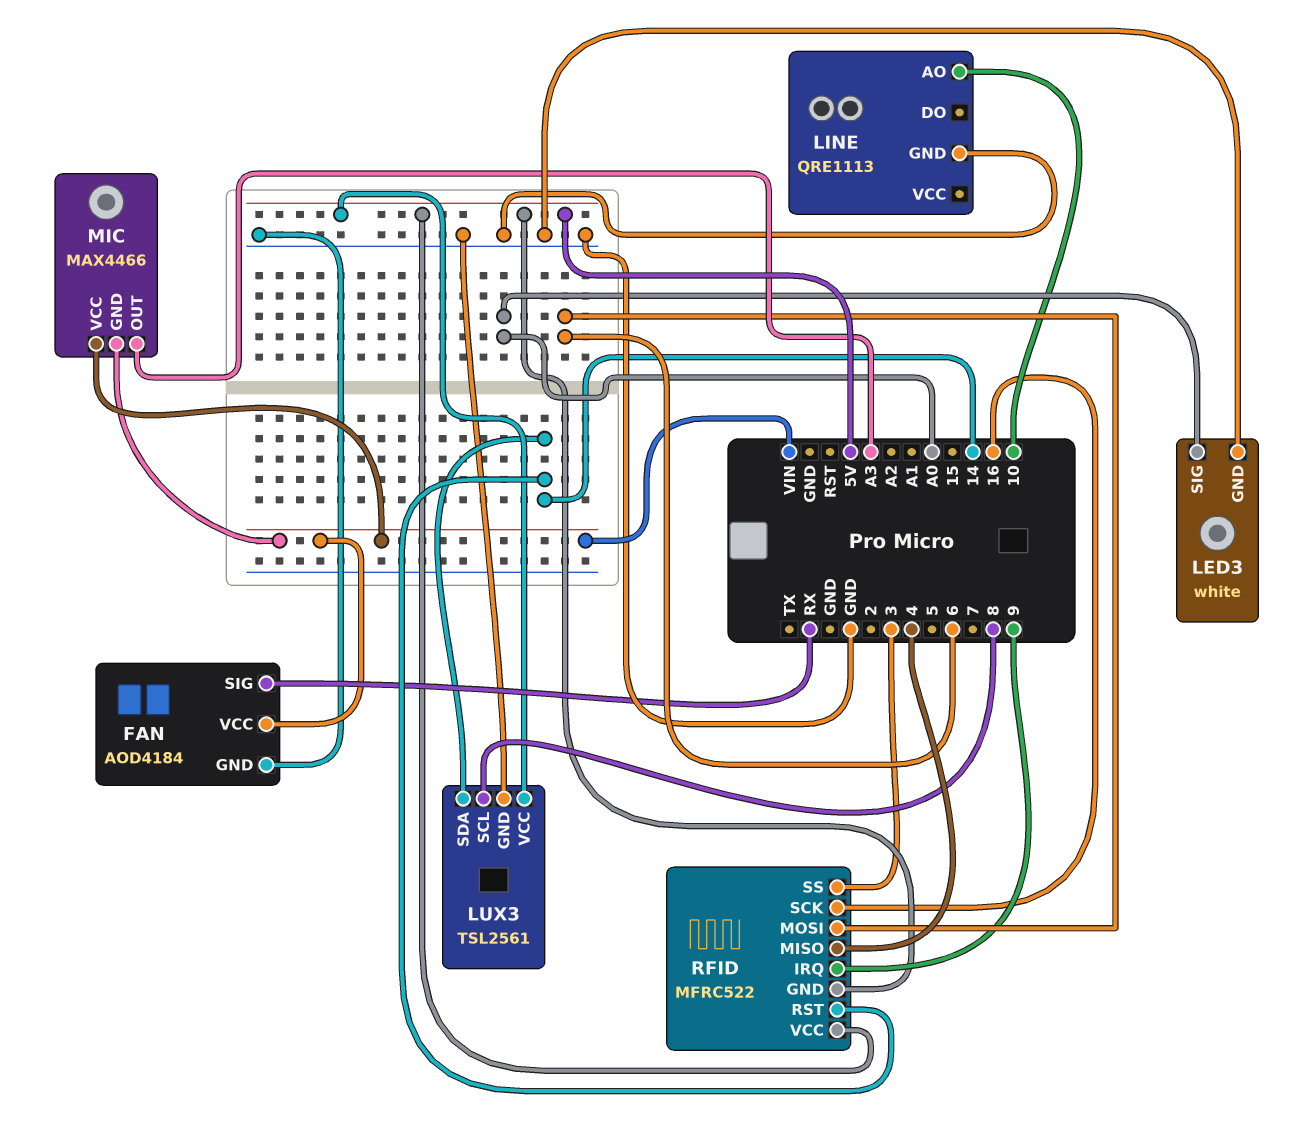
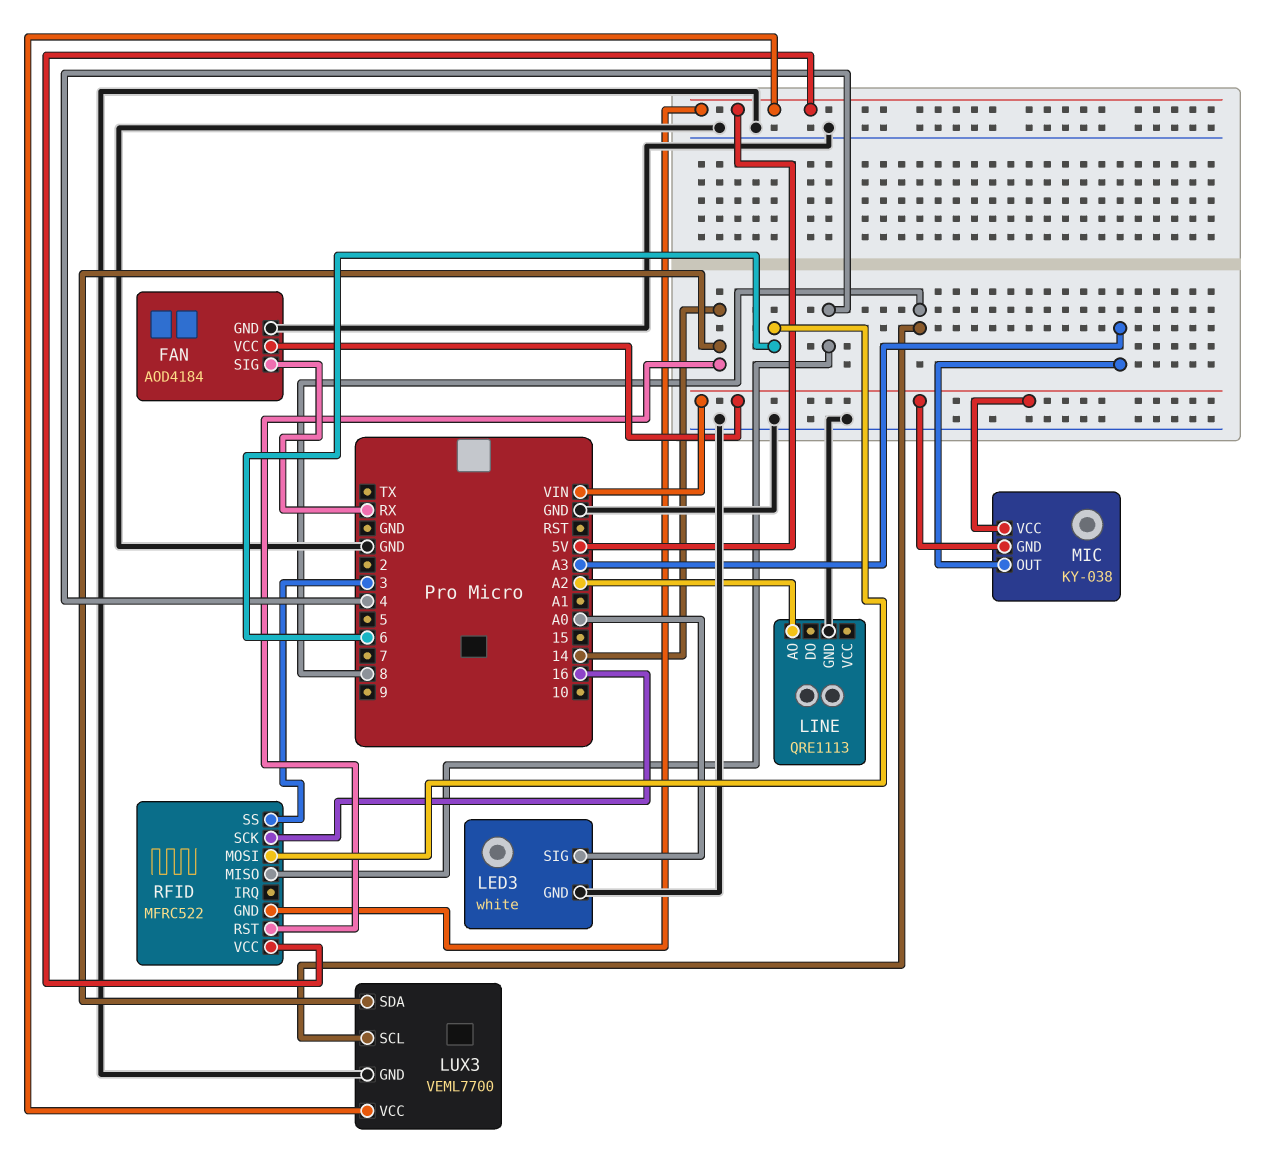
LINE pin AO: 10 -> A2
LUX3: TSL2561 -> VEML7700
MIC: MAX4466 -> KY-038
RFID pin IRQ: 9 -> none

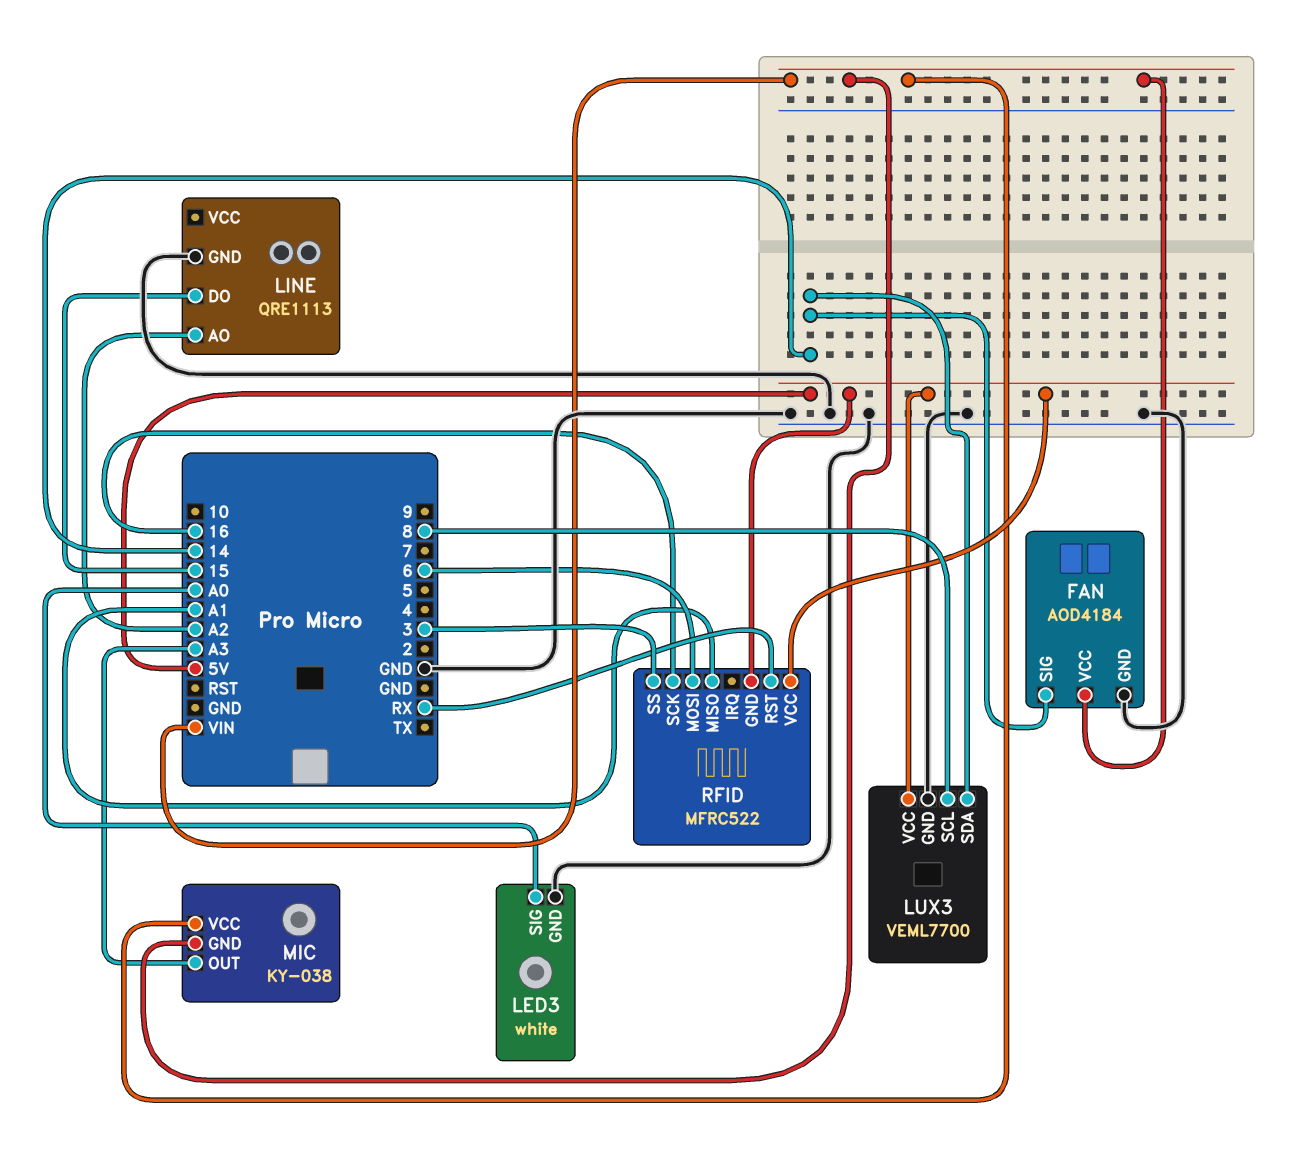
FAN pin SIG: RX -> 14
LINE pin DO: none -> 15
RFID pin MISO: 4 -> A1
RFID pin RST: 14 -> RX

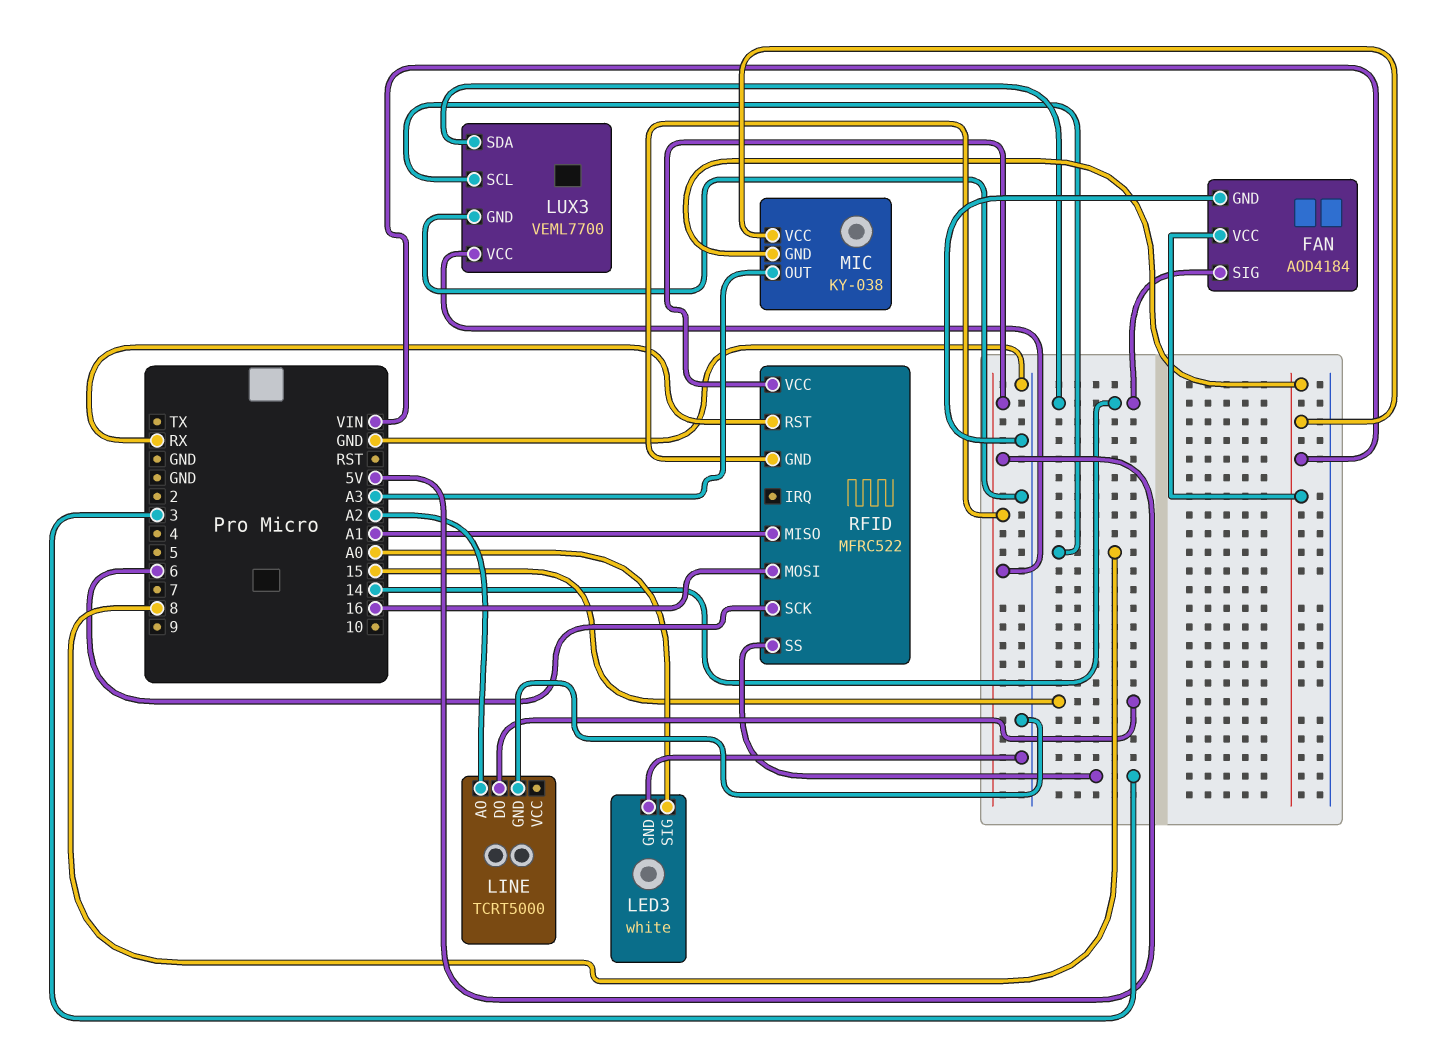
LINE: QRE1113 -> TCRT5000
RFID pin MOSI: 6 -> 16
RFID pin SCK: 16 -> 6

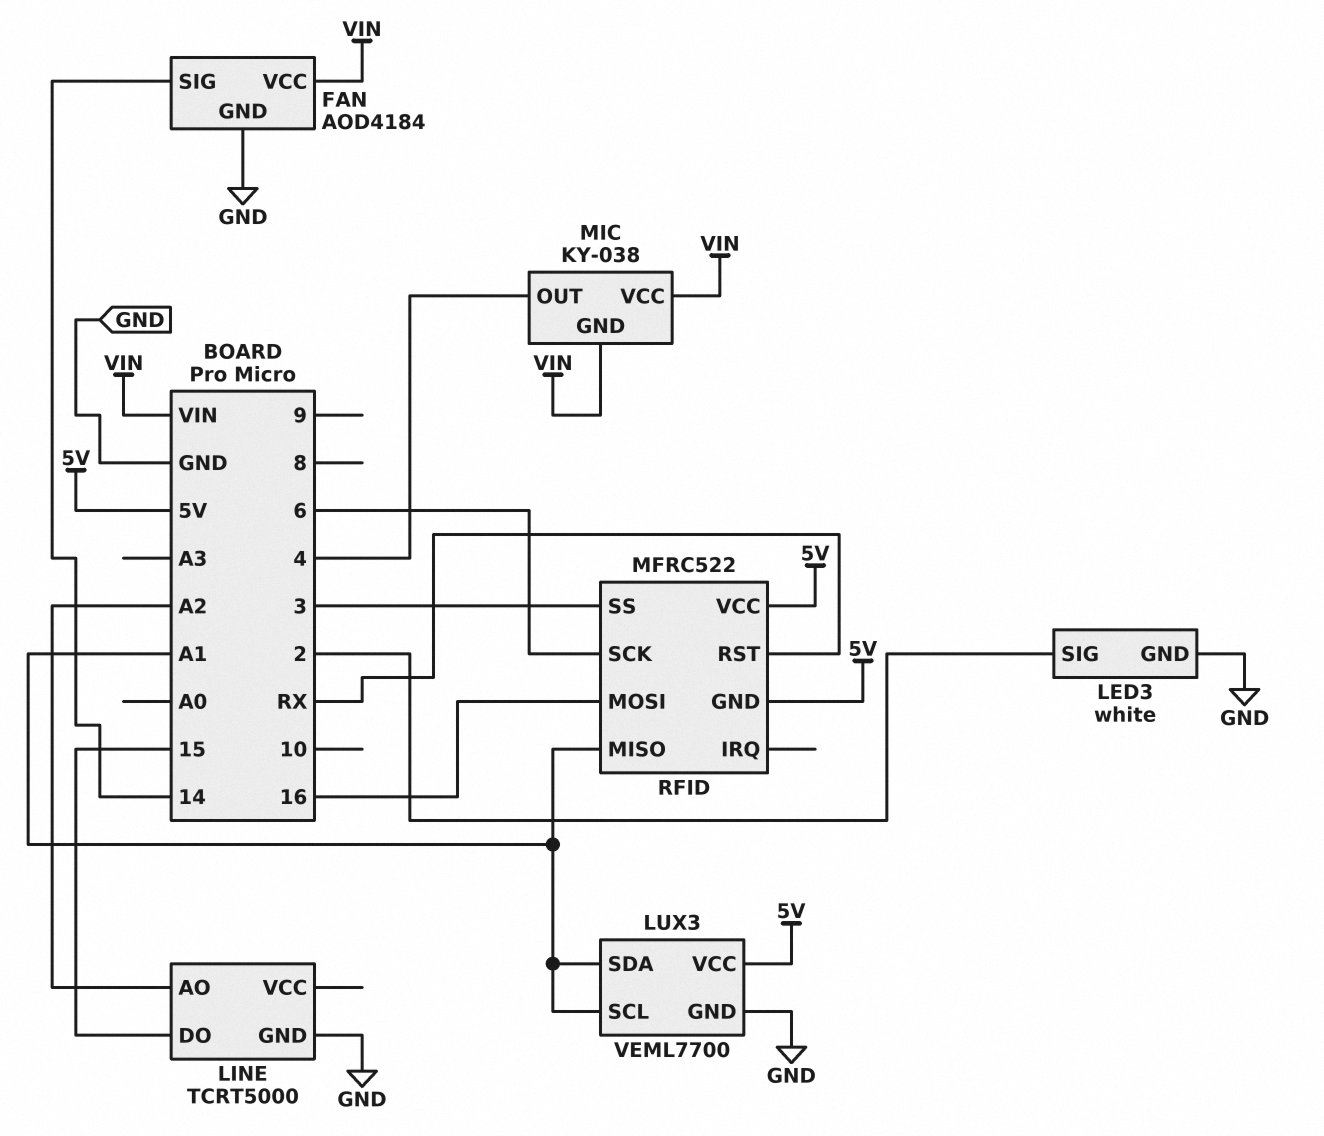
LED3 pin SIG: A0 -> 2
LUX3 pin SCL: 8 -> A1
LUX3 pin SDA: 14 -> A1
MIC pin OUT: A3 -> 4

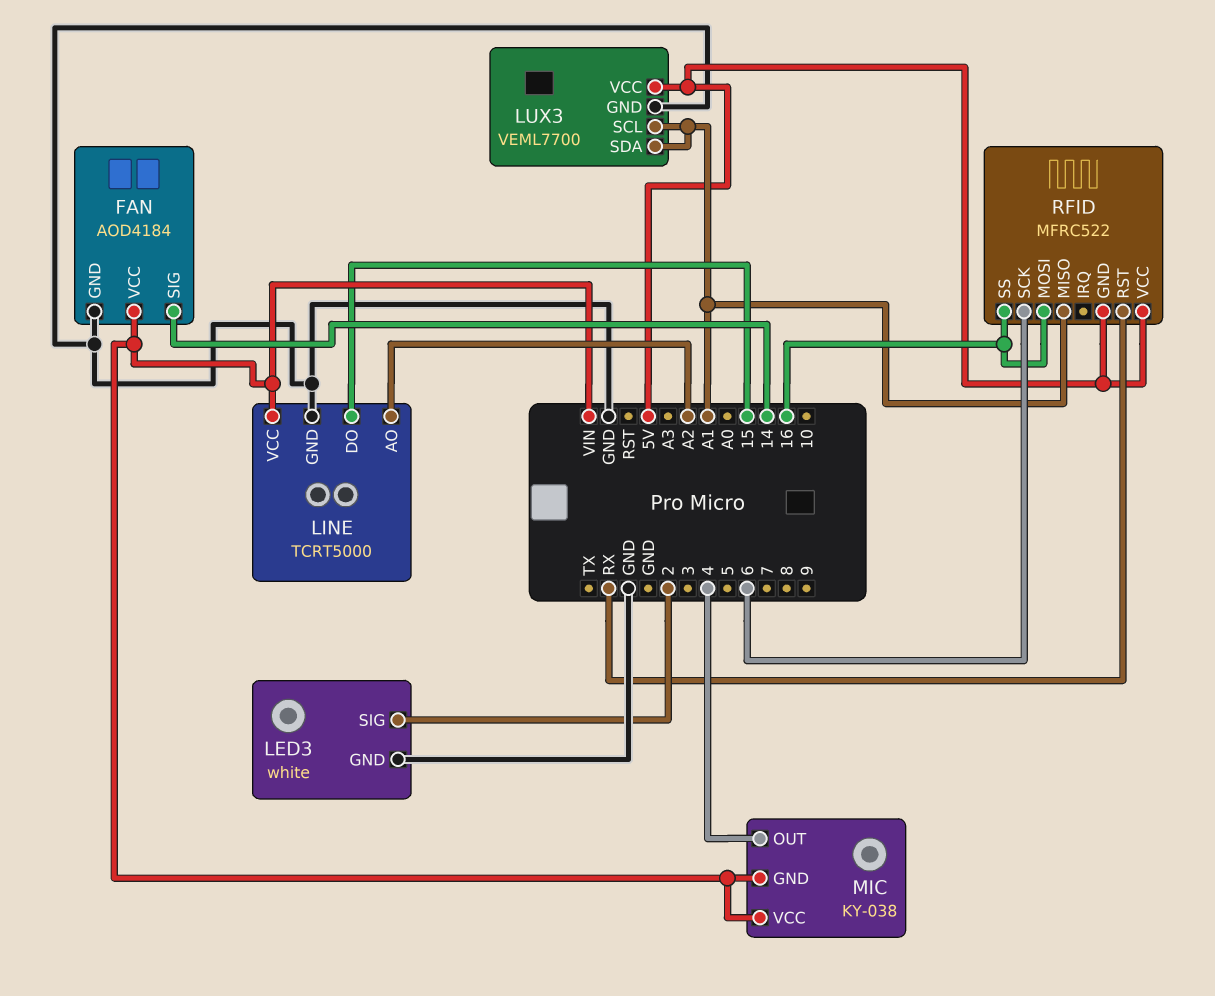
LINE pin VCC: none -> VIN
RFID pin SS: 3 -> 16

